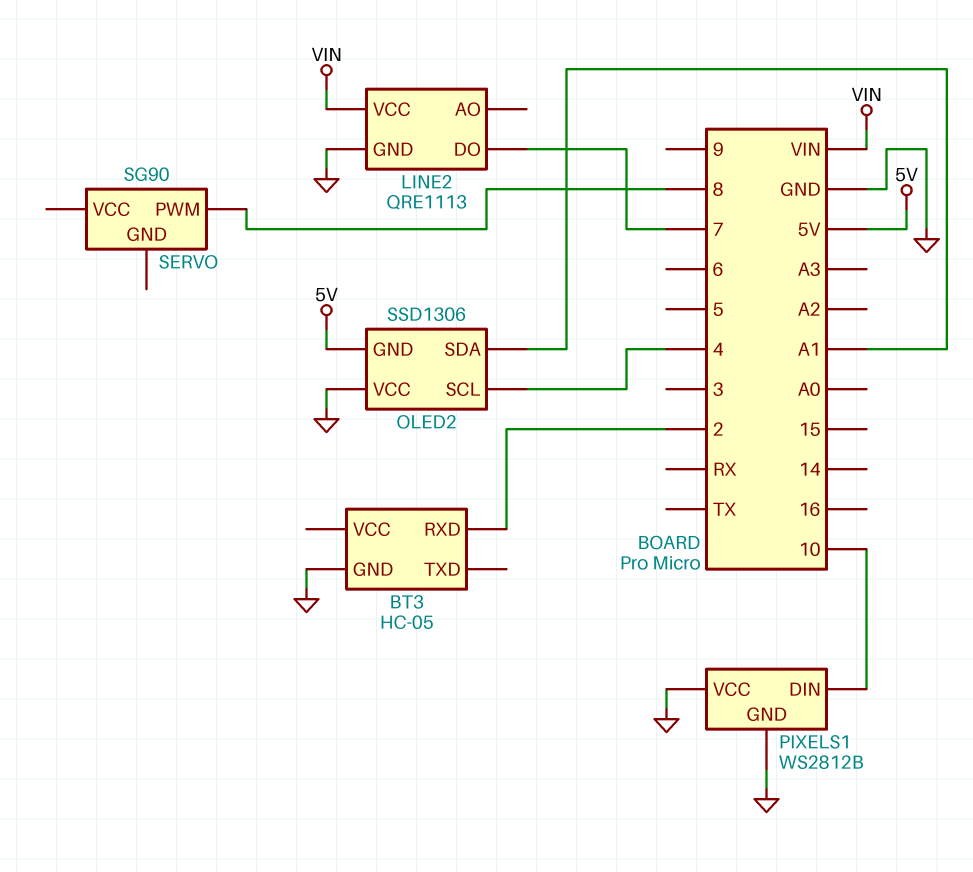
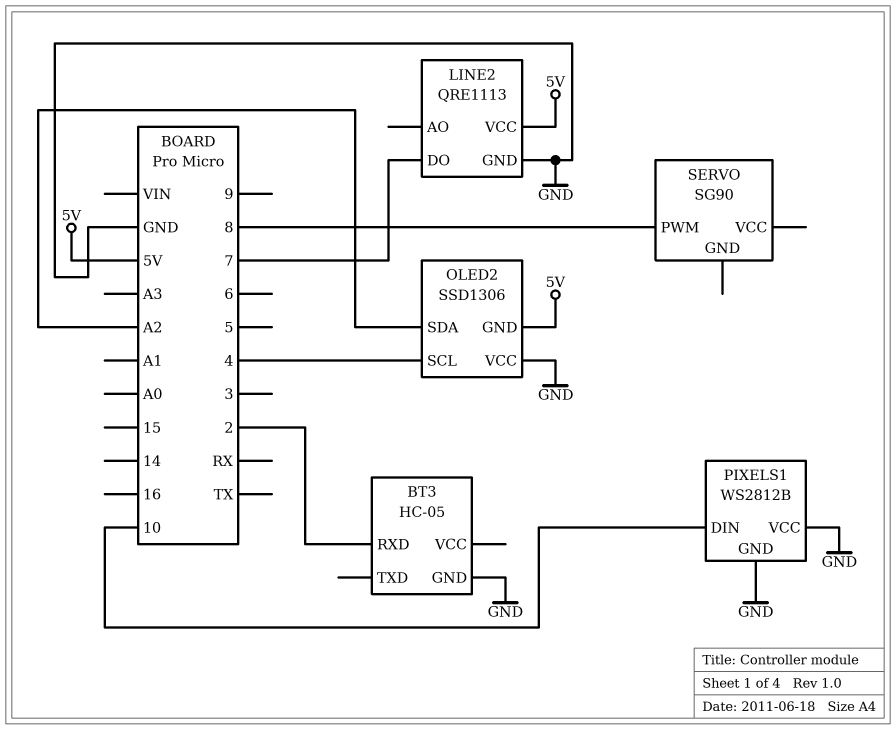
LINE2 pin VCC: VIN -> 5V
OLED2 pin SDA: A1 -> A2

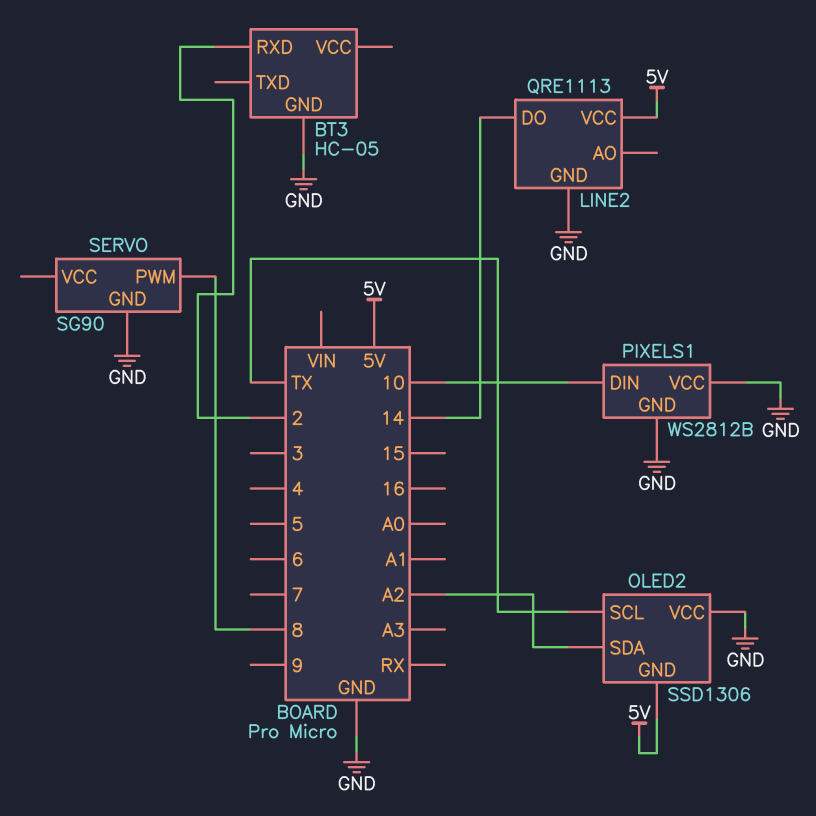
LINE2 pin DO: 7 -> 14
OLED2 pin SCL: 4 -> TX
SERVO pin GND: none -> GND

